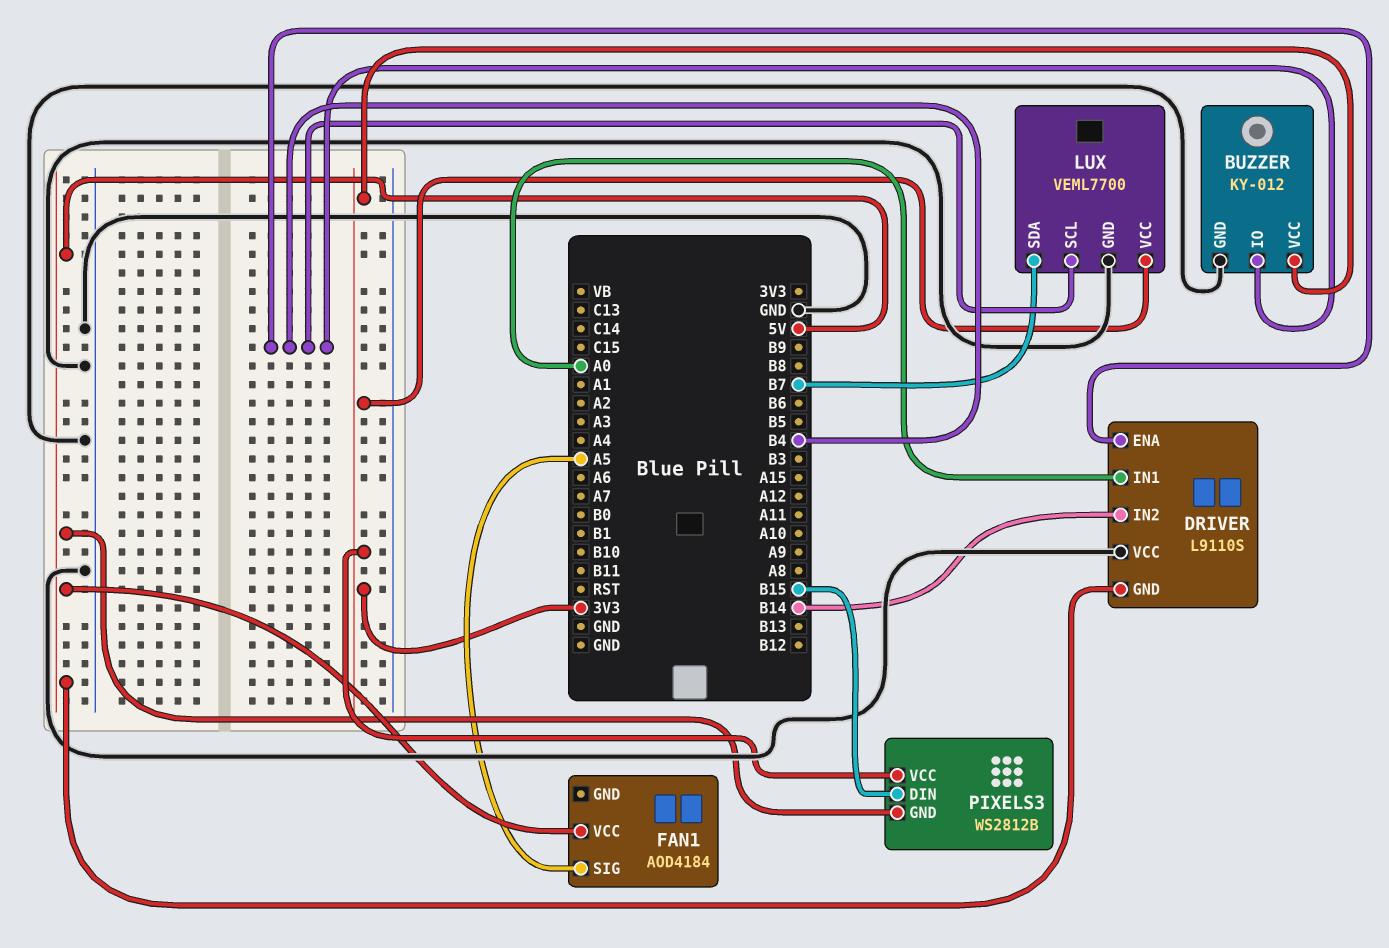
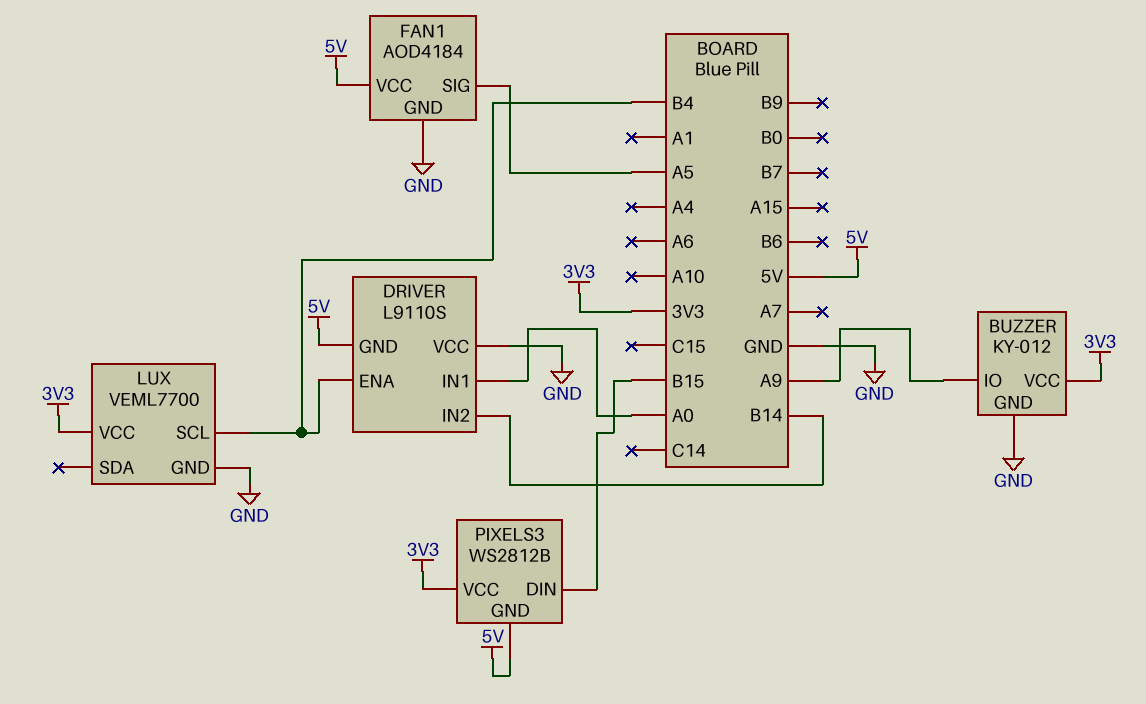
BUZZER pin IO: B4 -> A9
FAN1 pin GND: none -> GND
LUX pin SDA: B7 -> none

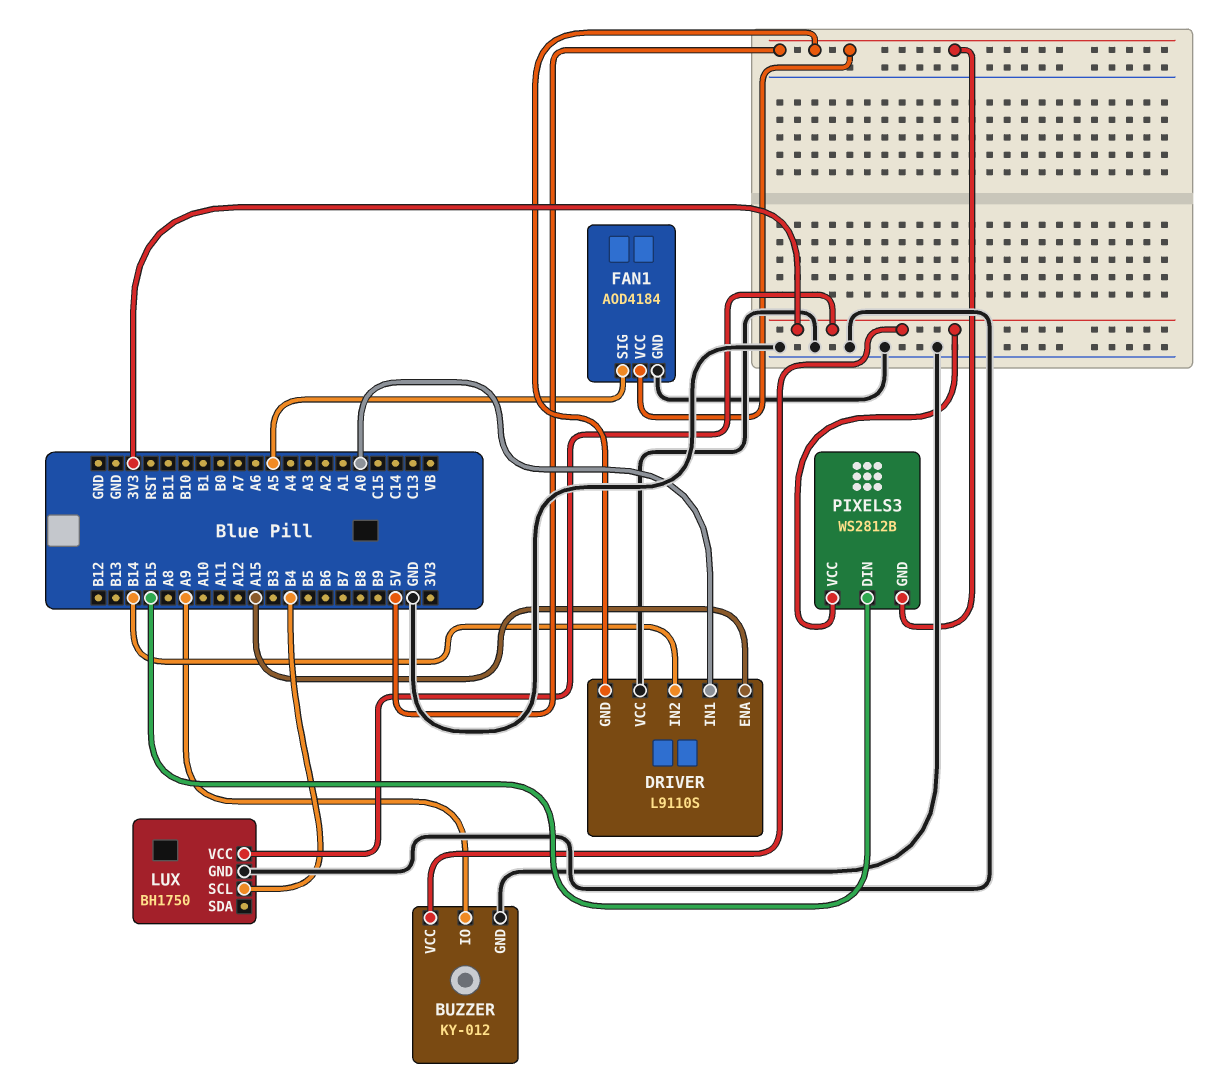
DRIVER pin ENA: B4 -> A15
LUX: VEML7700 -> BH1750

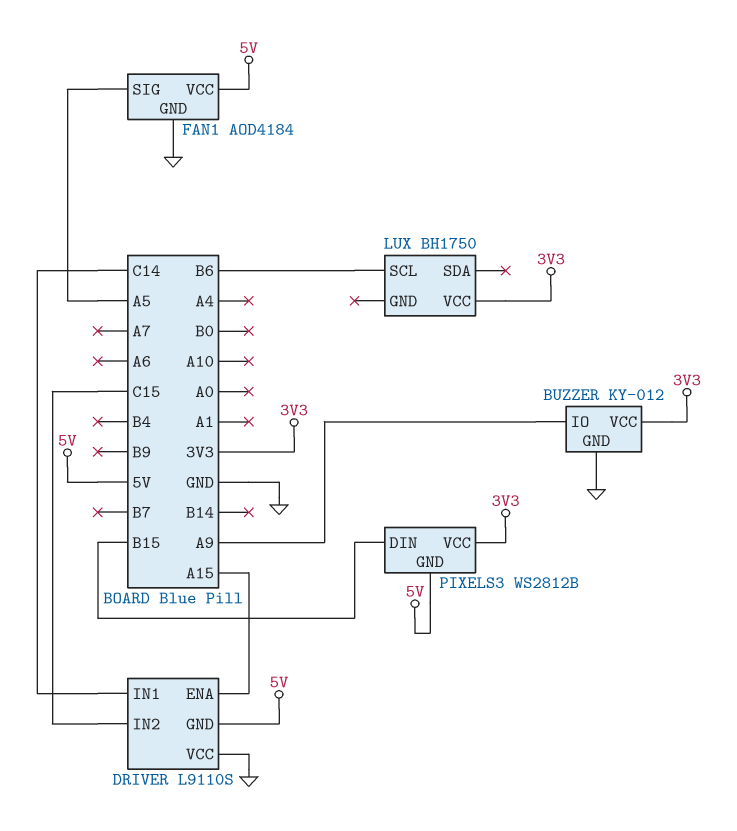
DRIVER pin IN1: A0 -> C14
DRIVER pin IN2: B14 -> C15
LUX pin GND: GND -> none
LUX pin SCL: B4 -> B6

